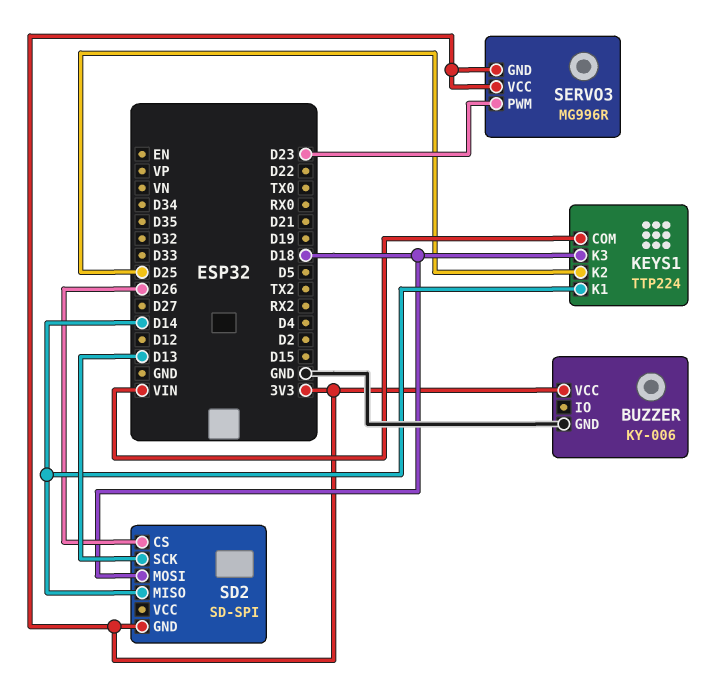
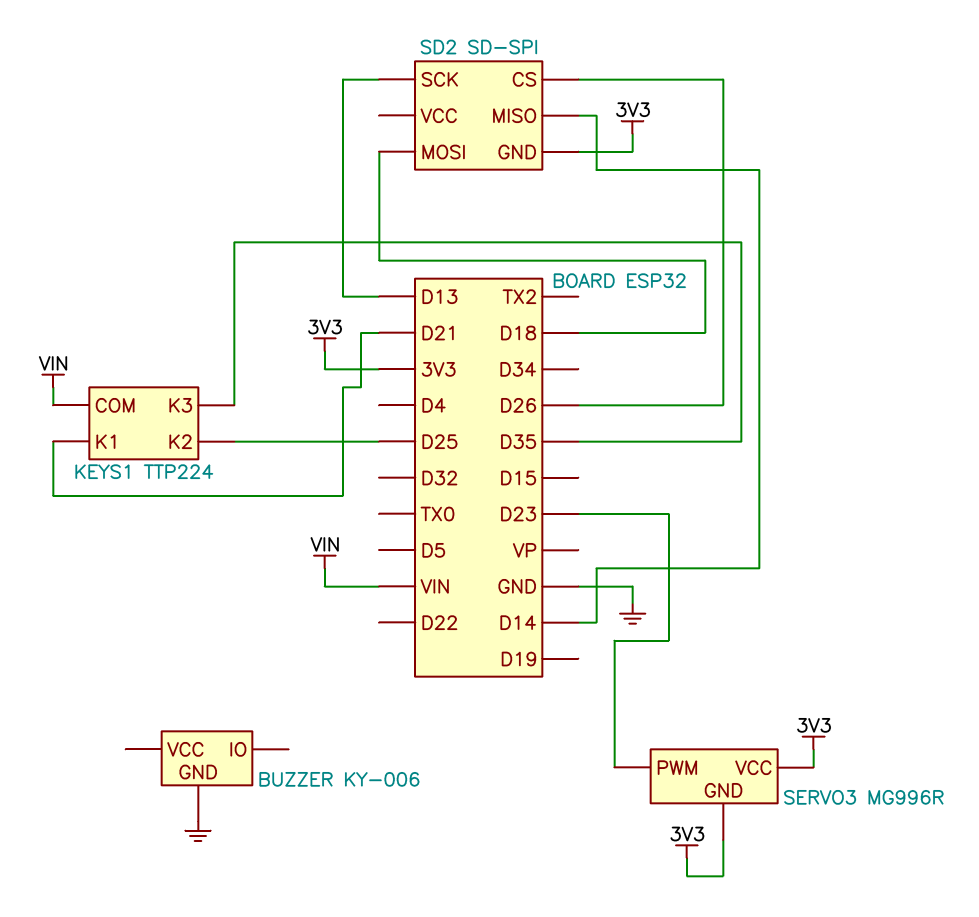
BUZZER pin VCC: 3V3 -> none
KEYS1 pin K1: D14 -> D21
KEYS1 pin K3: D18 -> D35

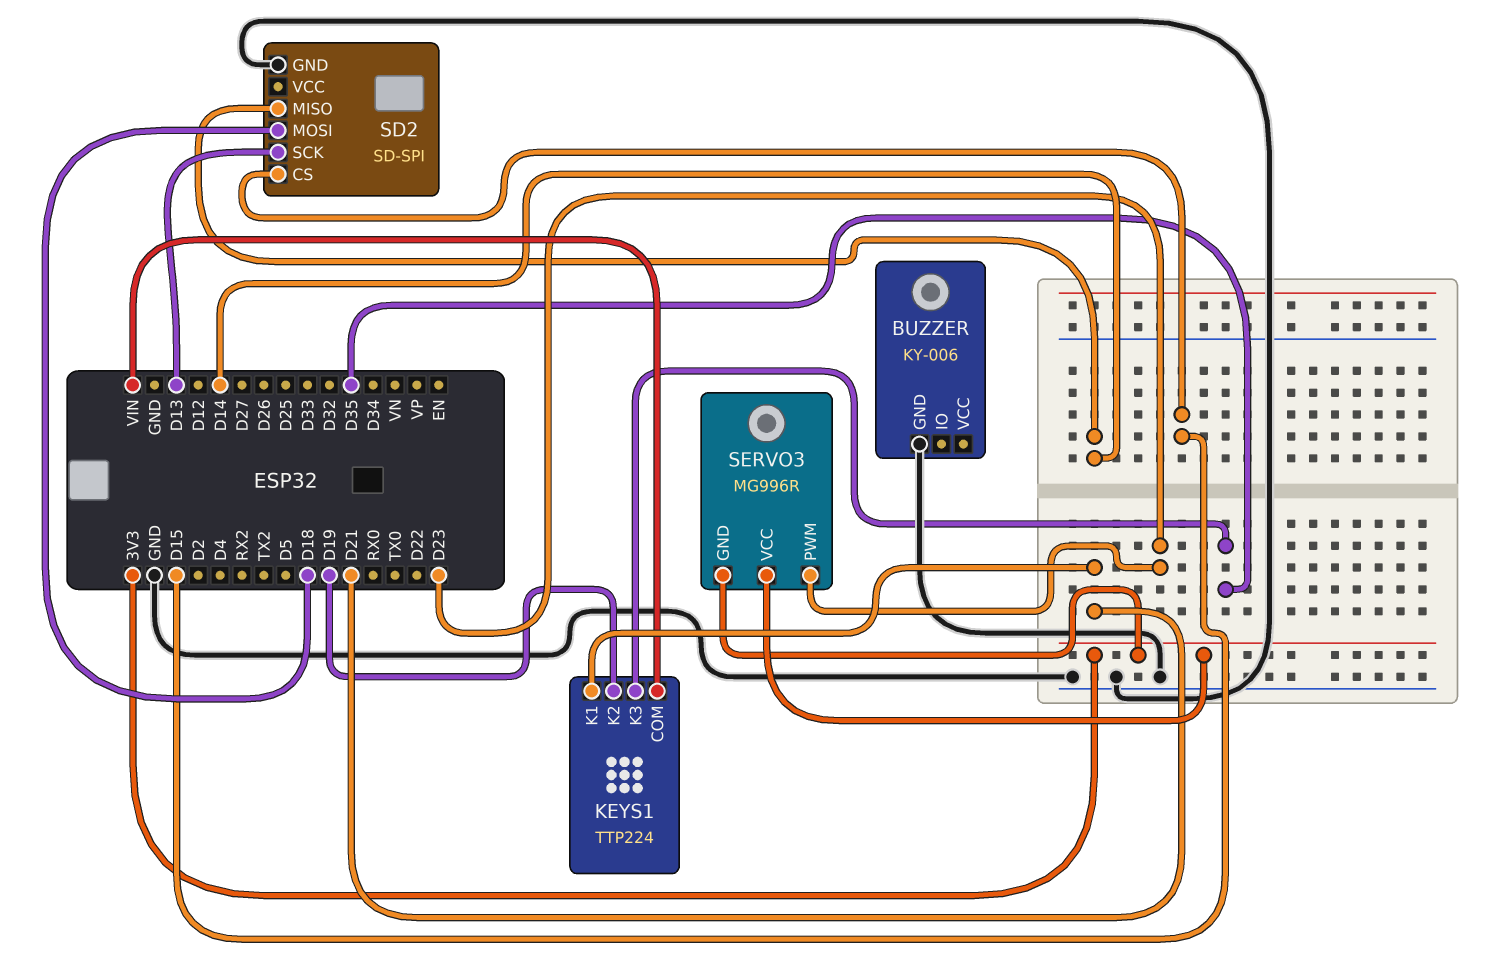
KEYS1 pin K2: D25 -> D19
SD2 pin CS: D26 -> D15
SD2 pin GND: 3V3 -> GND

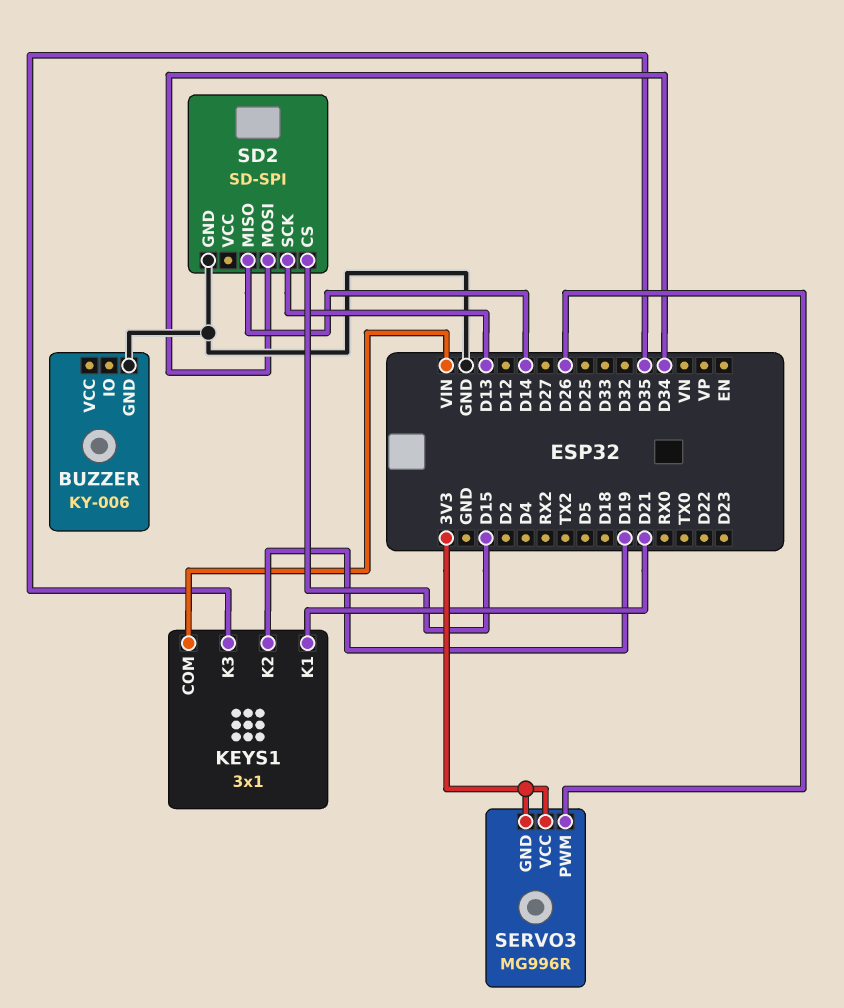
KEYS1: TTP224 -> 3x1
SD2 pin MOSI: D18 -> D34
SERVO3 pin PWM: D23 -> D26

